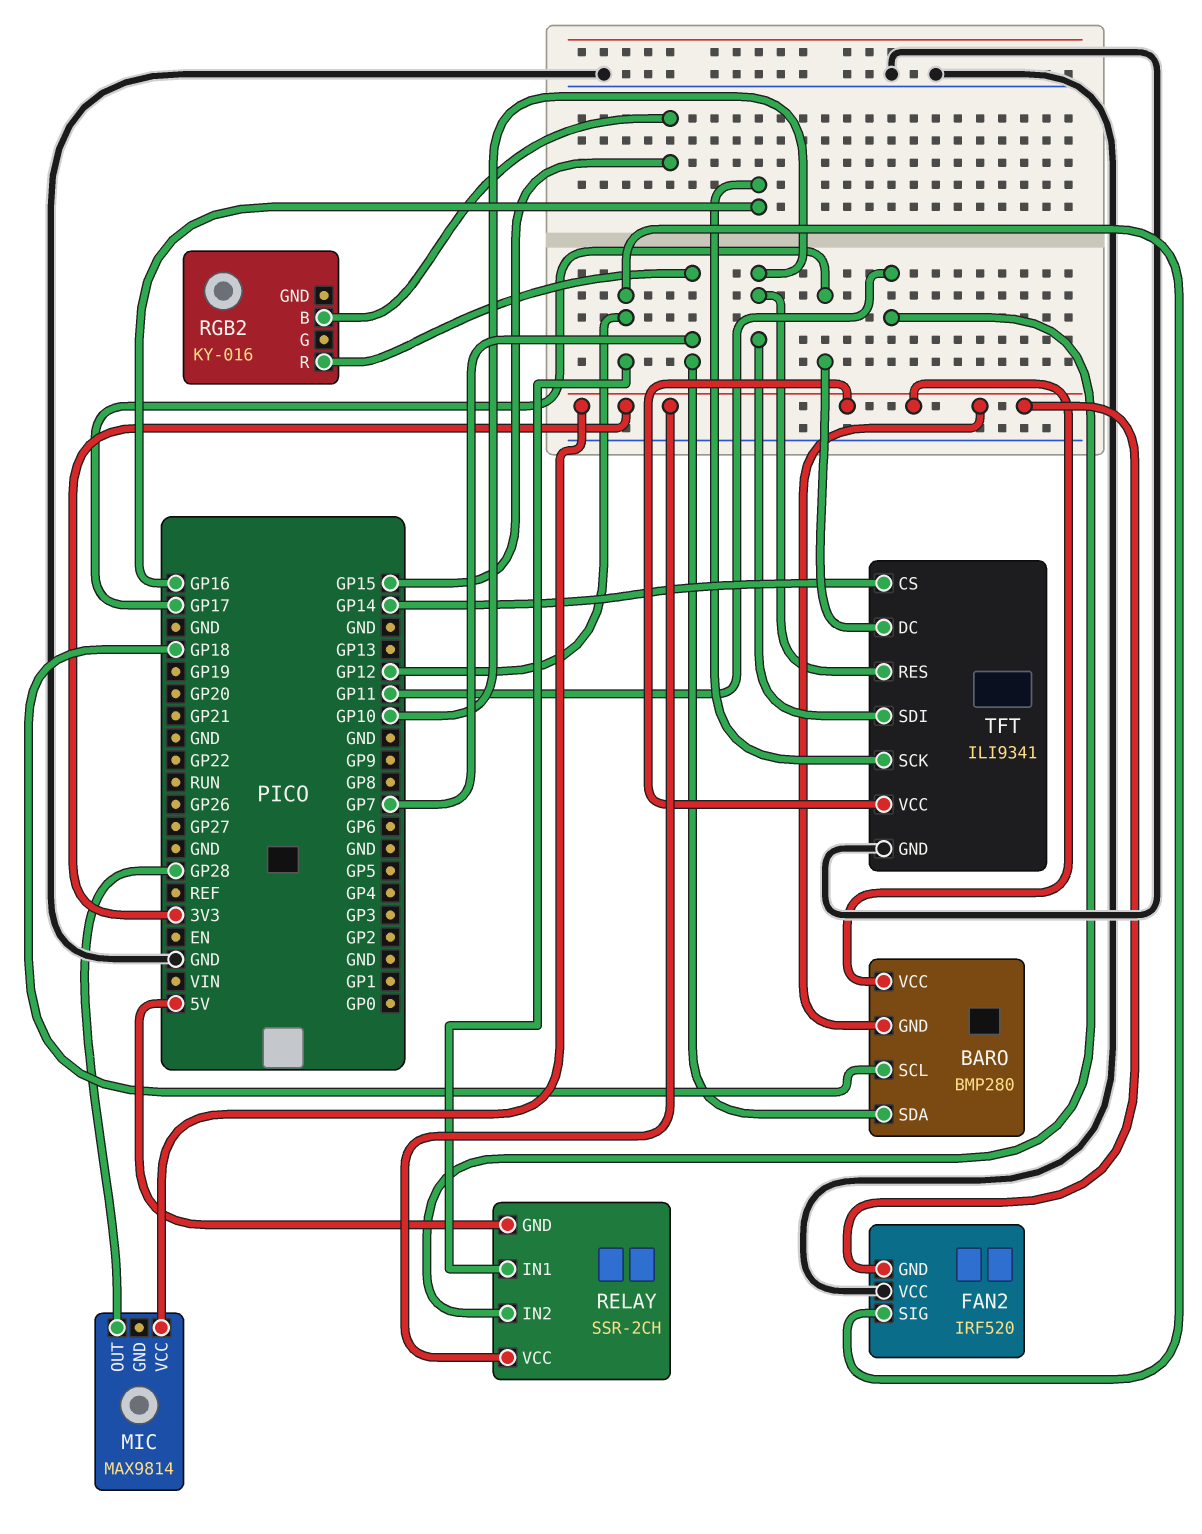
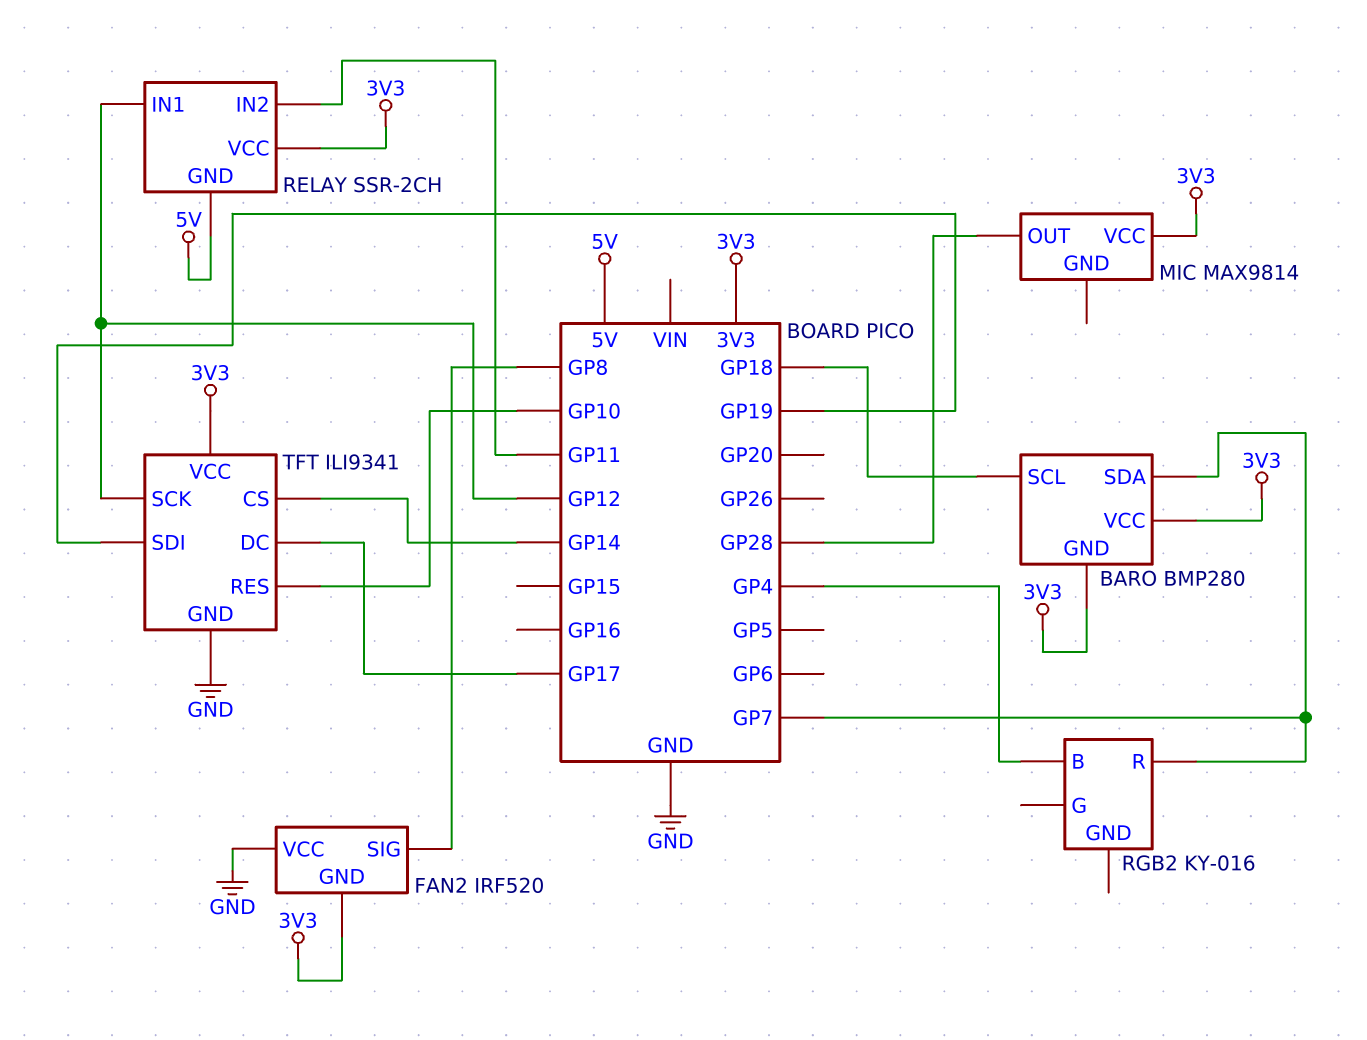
FAN2 pin SIG: GP12 -> GP8
RGB2 pin B: GP15 -> GP4
TFT pin SCK: GP16 -> GP12
TFT pin SDI: GP10 -> GP19

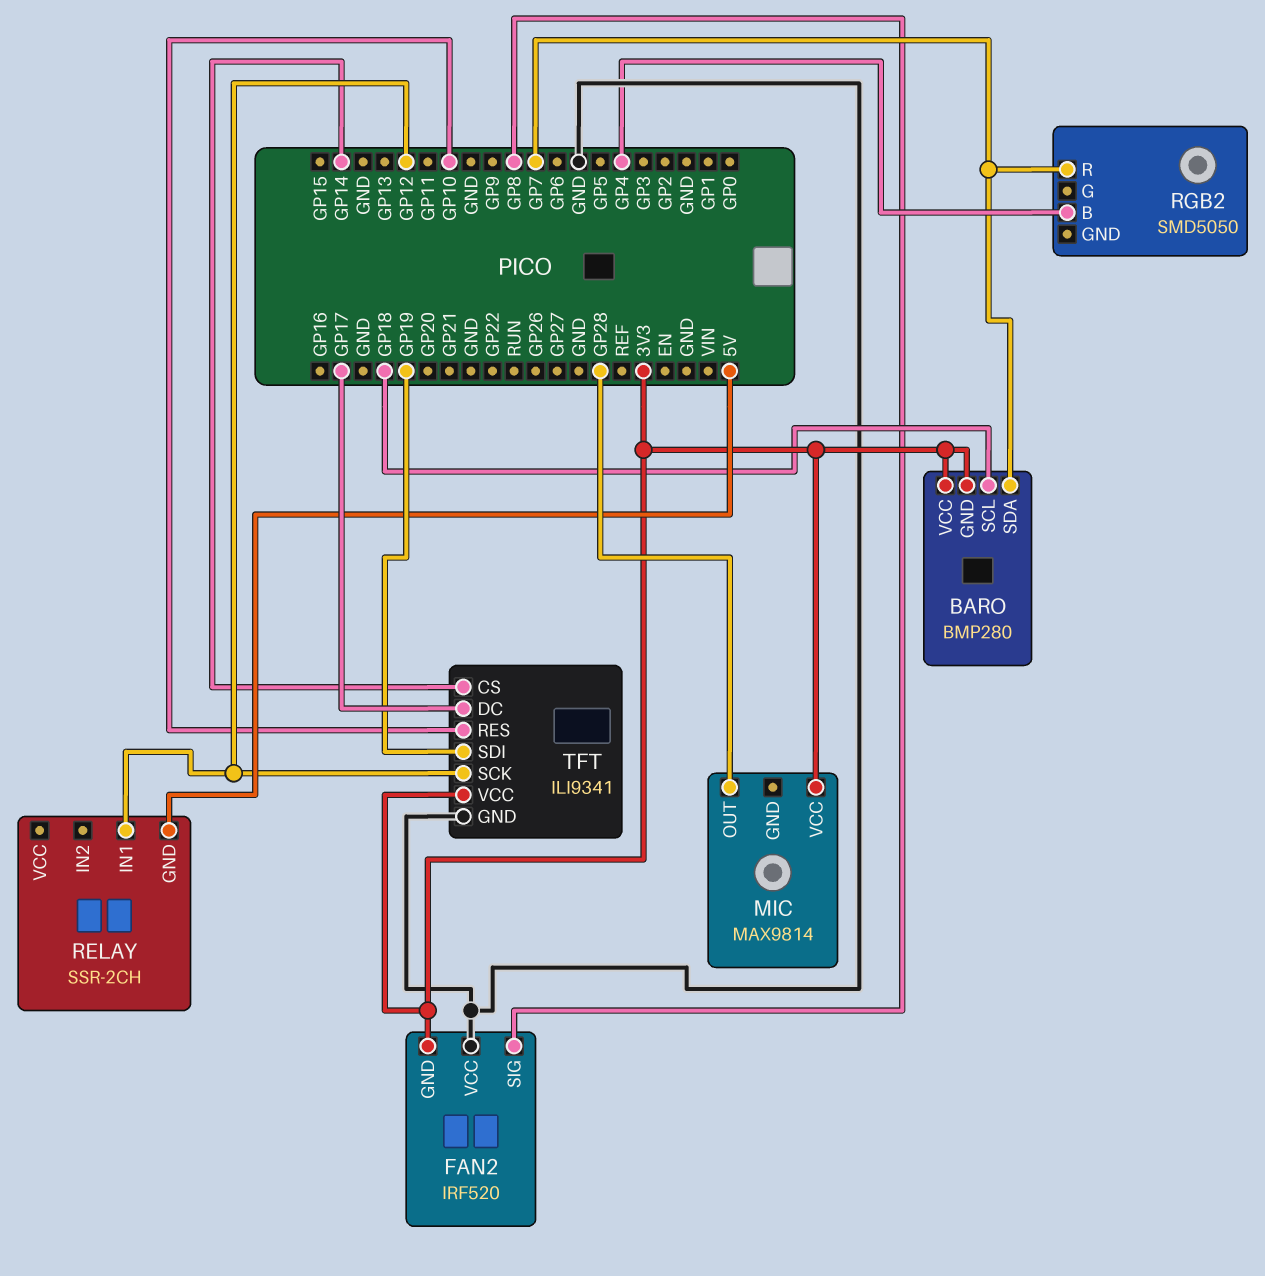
RELAY pin IN2: GP11 -> none
RELAY pin VCC: 3V3 -> none
RGB2: KY-016 -> SMD5050

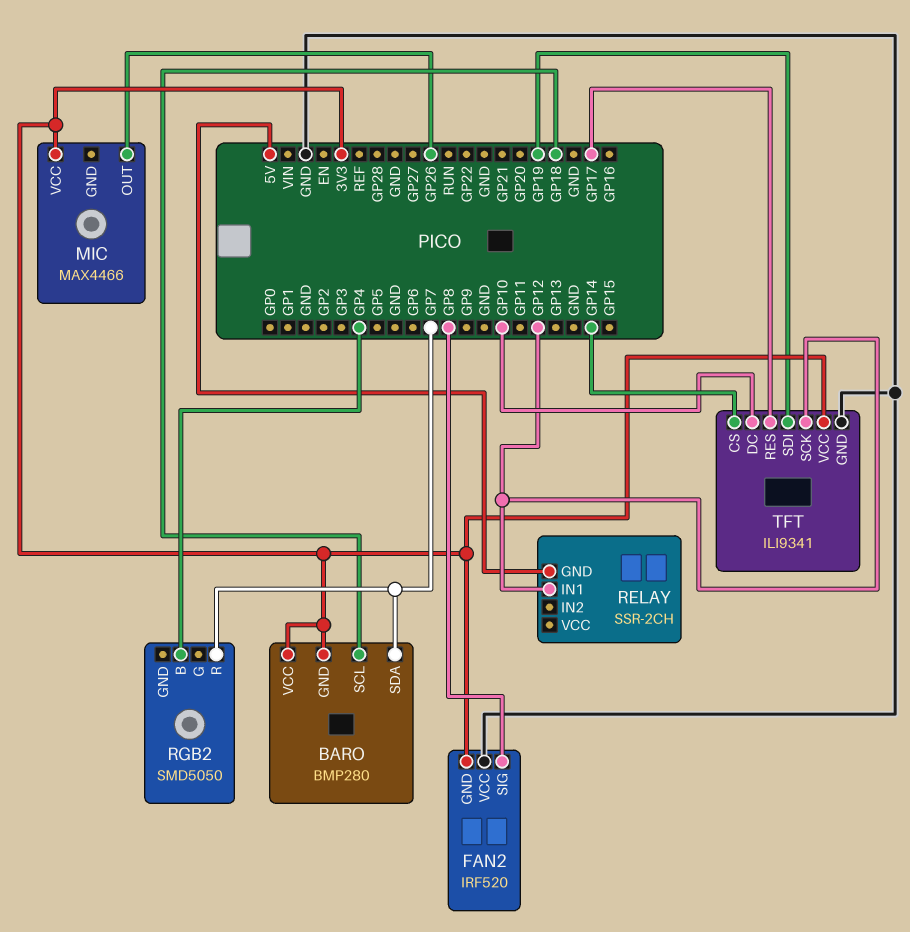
MIC: MAX9814 -> MAX4466
MIC pin OUT: GP28 -> GP26
TFT pin DC: GP17 -> GP10
TFT pin RES: GP10 -> GP17

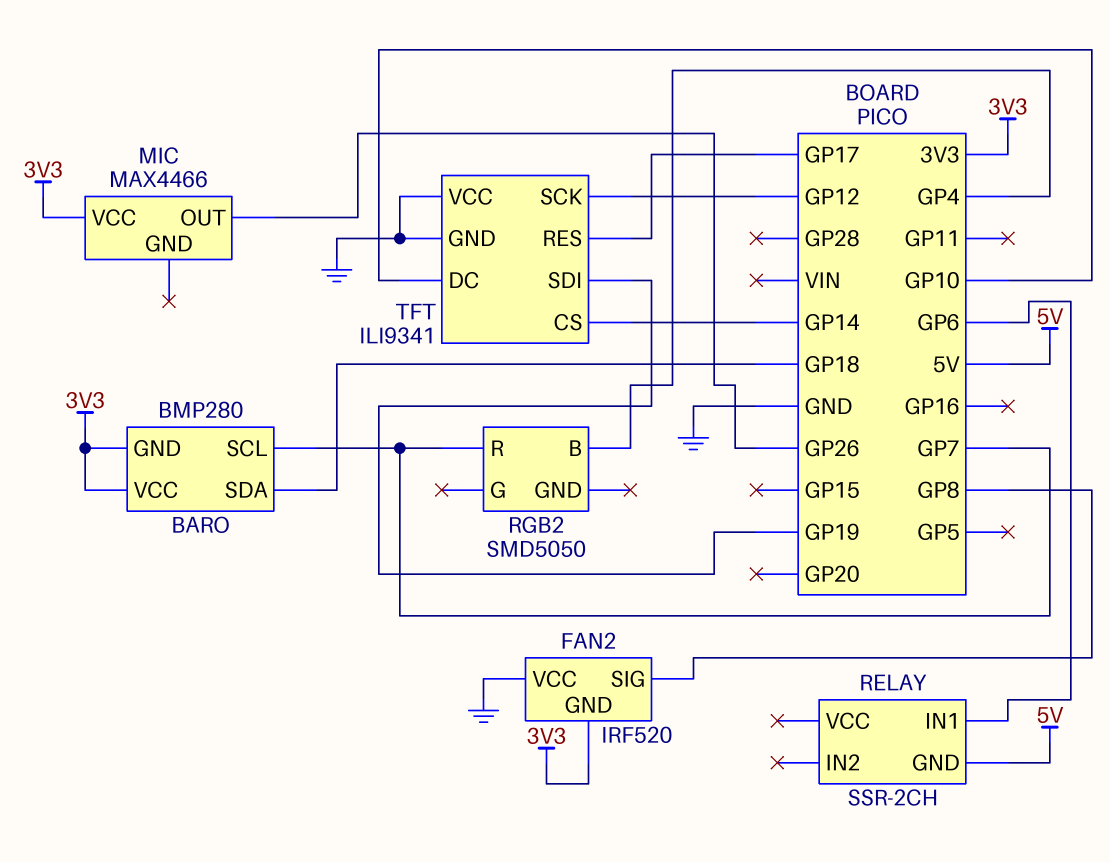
BARO pin SCL: GP18 -> GP7
BARO pin SDA: GP7 -> GP18
RELAY pin IN1: GP12 -> GP6
TFT pin VCC: 3V3 -> GND

